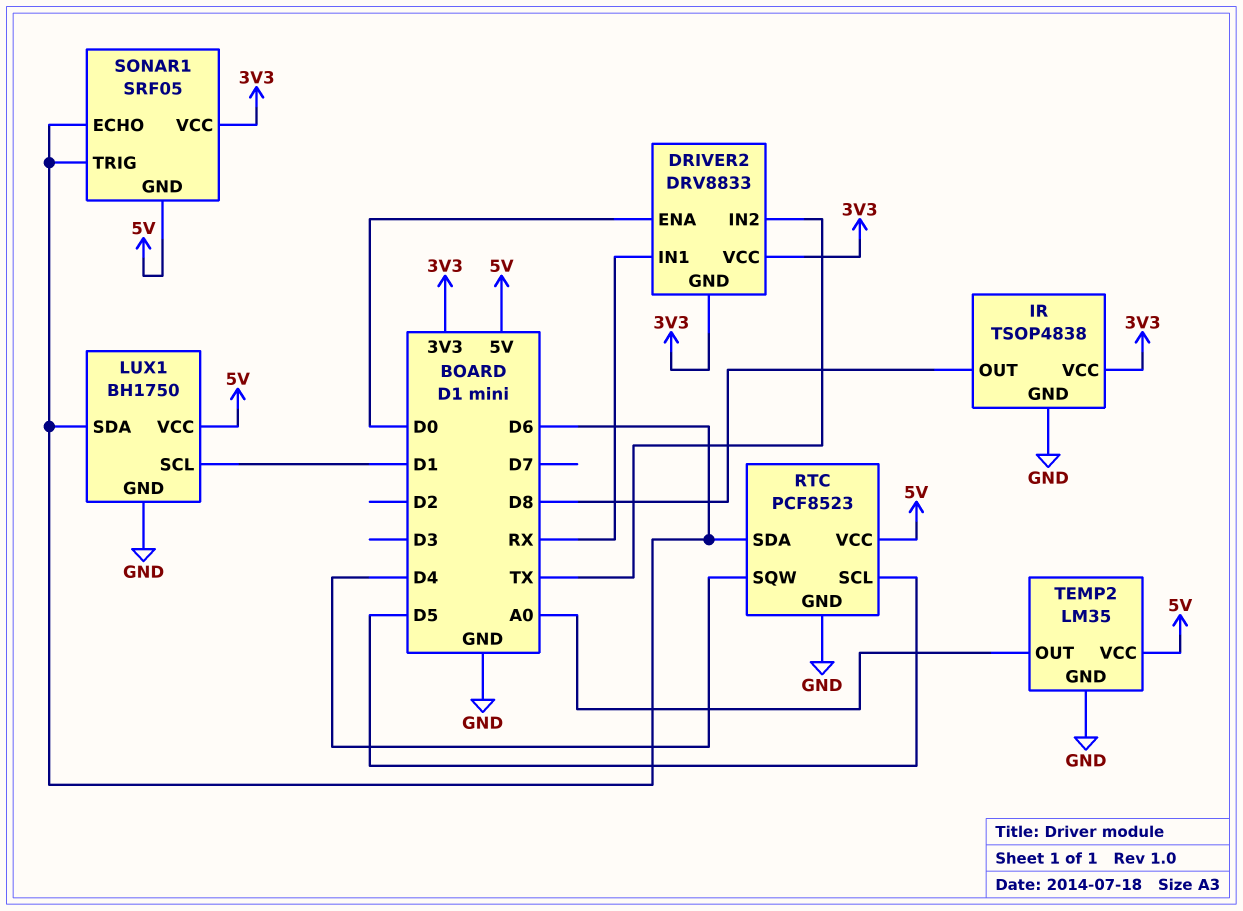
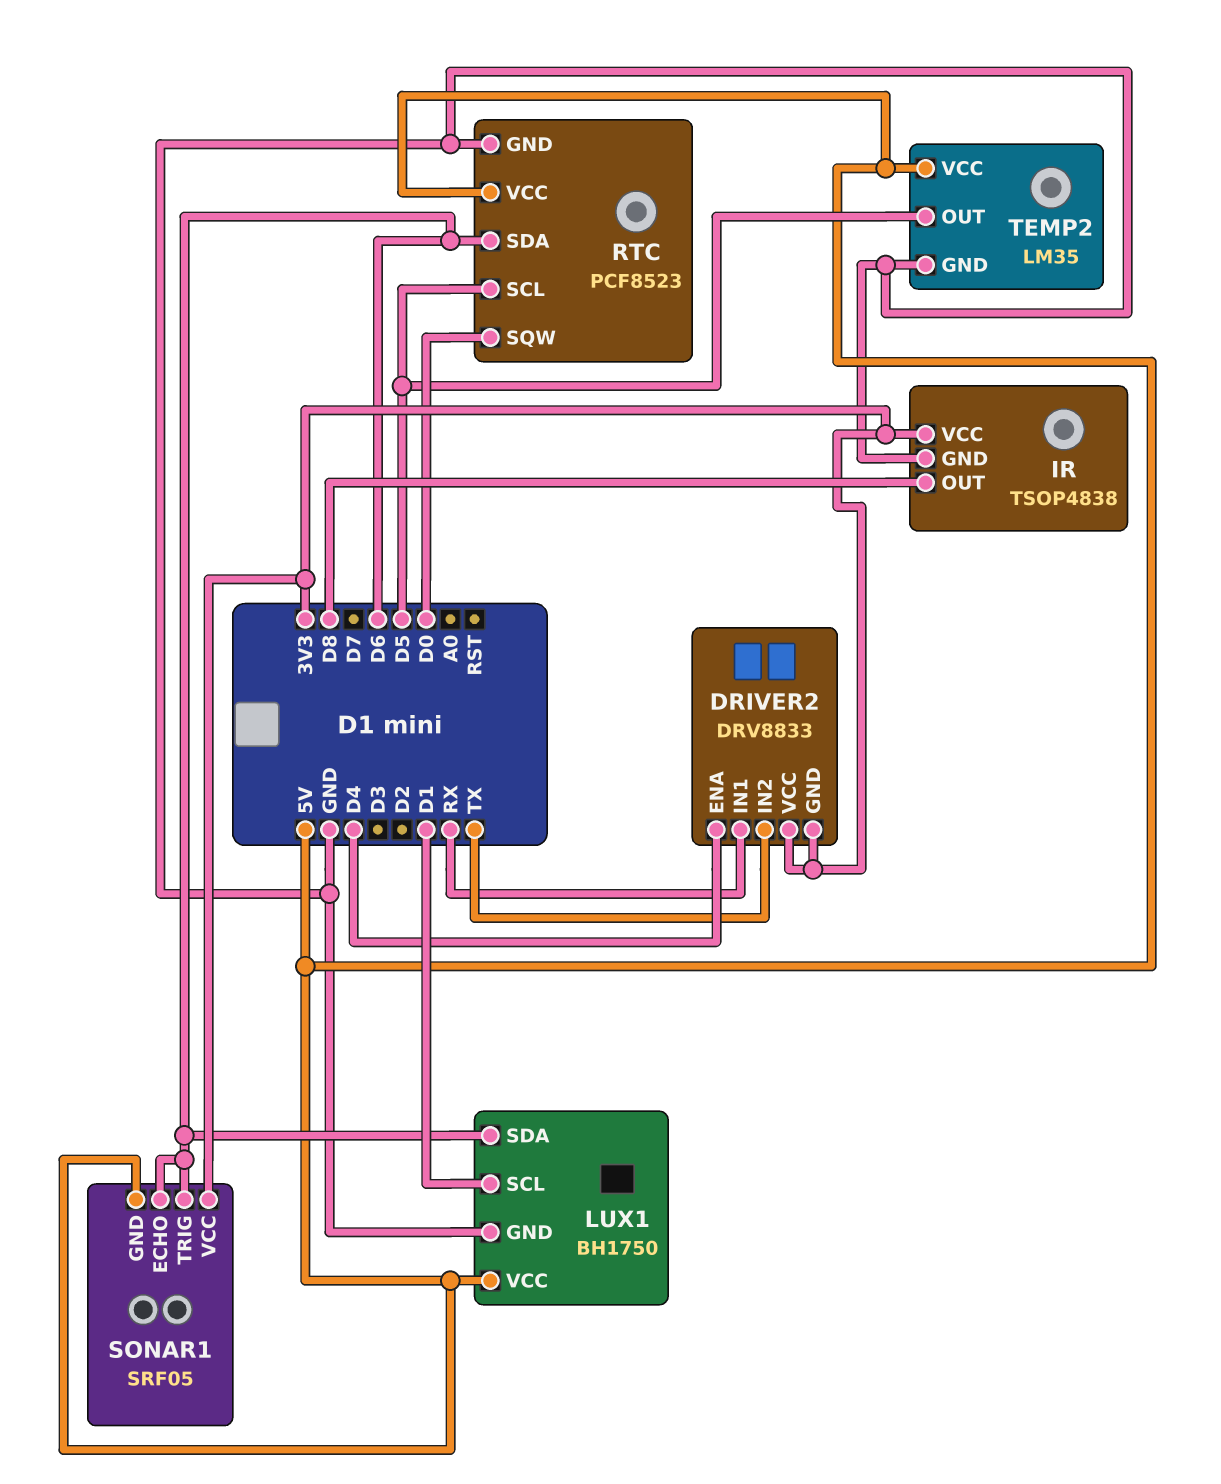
DRIVER2 pin ENA: D0 -> D4
RTC pin SQW: D4 -> D0
TEMP2 pin OUT: A0 -> D5

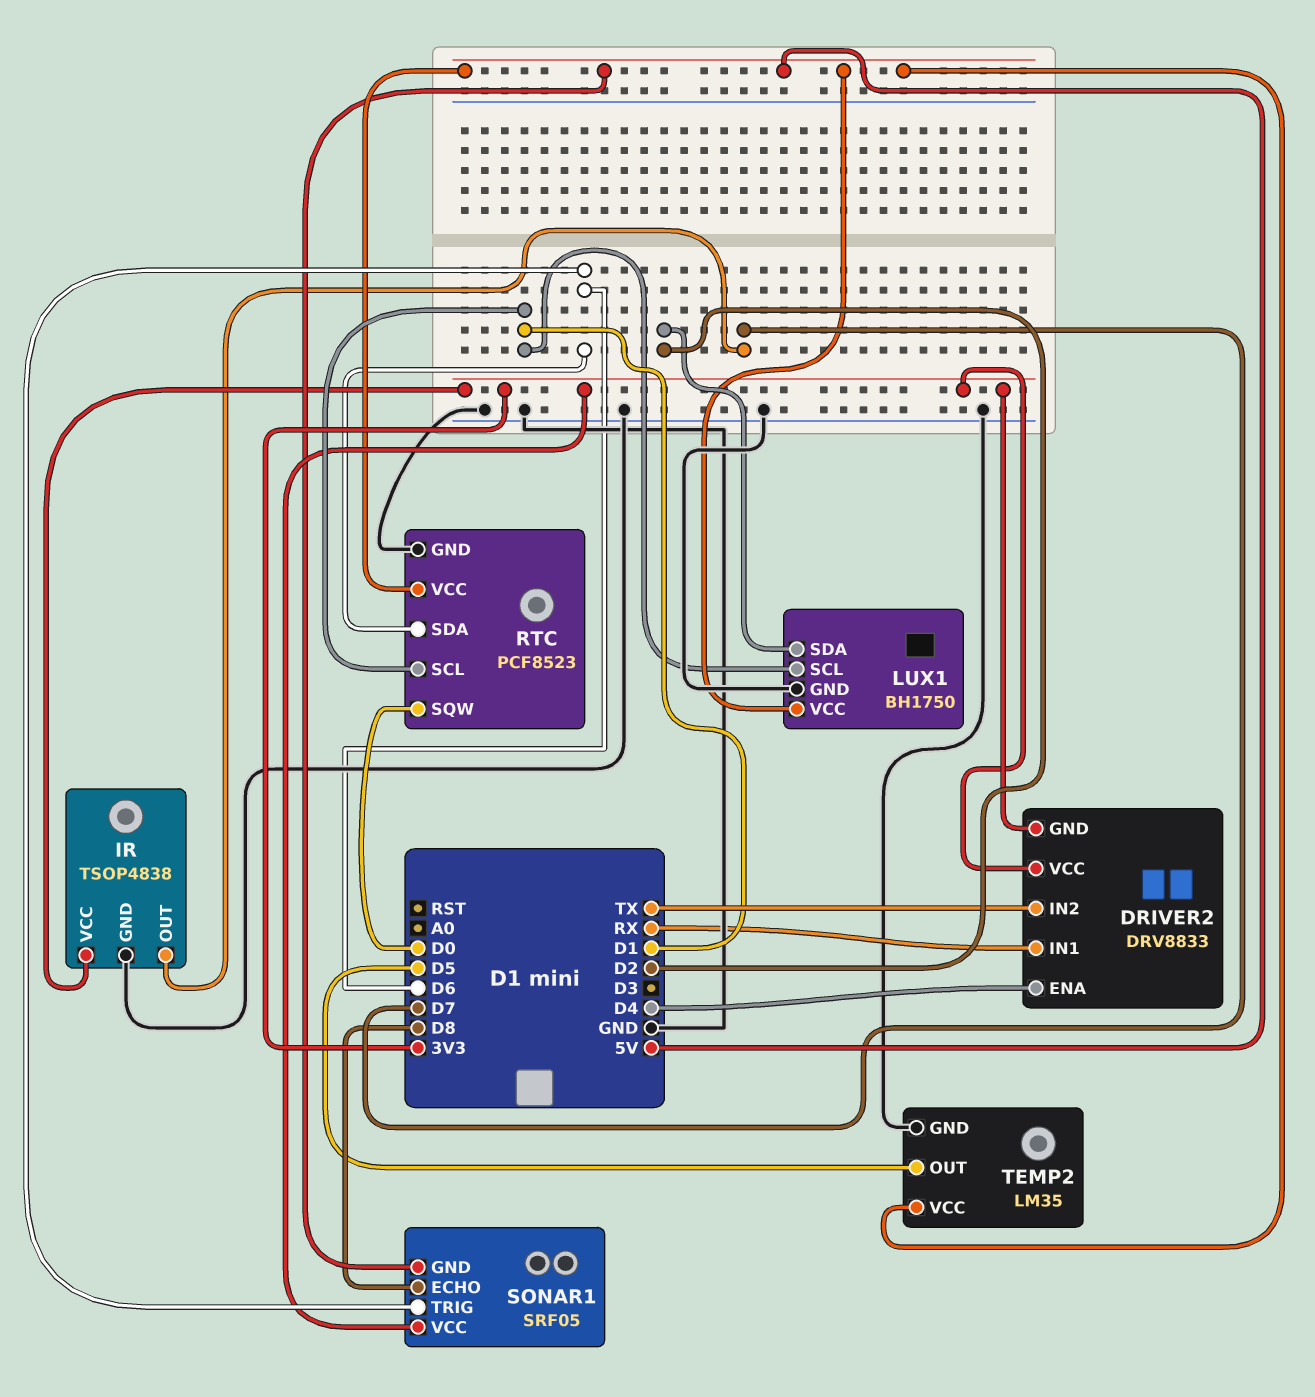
IR pin OUT: D8 -> D7
LUX1 pin SDA: D6 -> D2
RTC pin SCL: D5 -> D1
SONAR1 pin ECHO: D6 -> D8

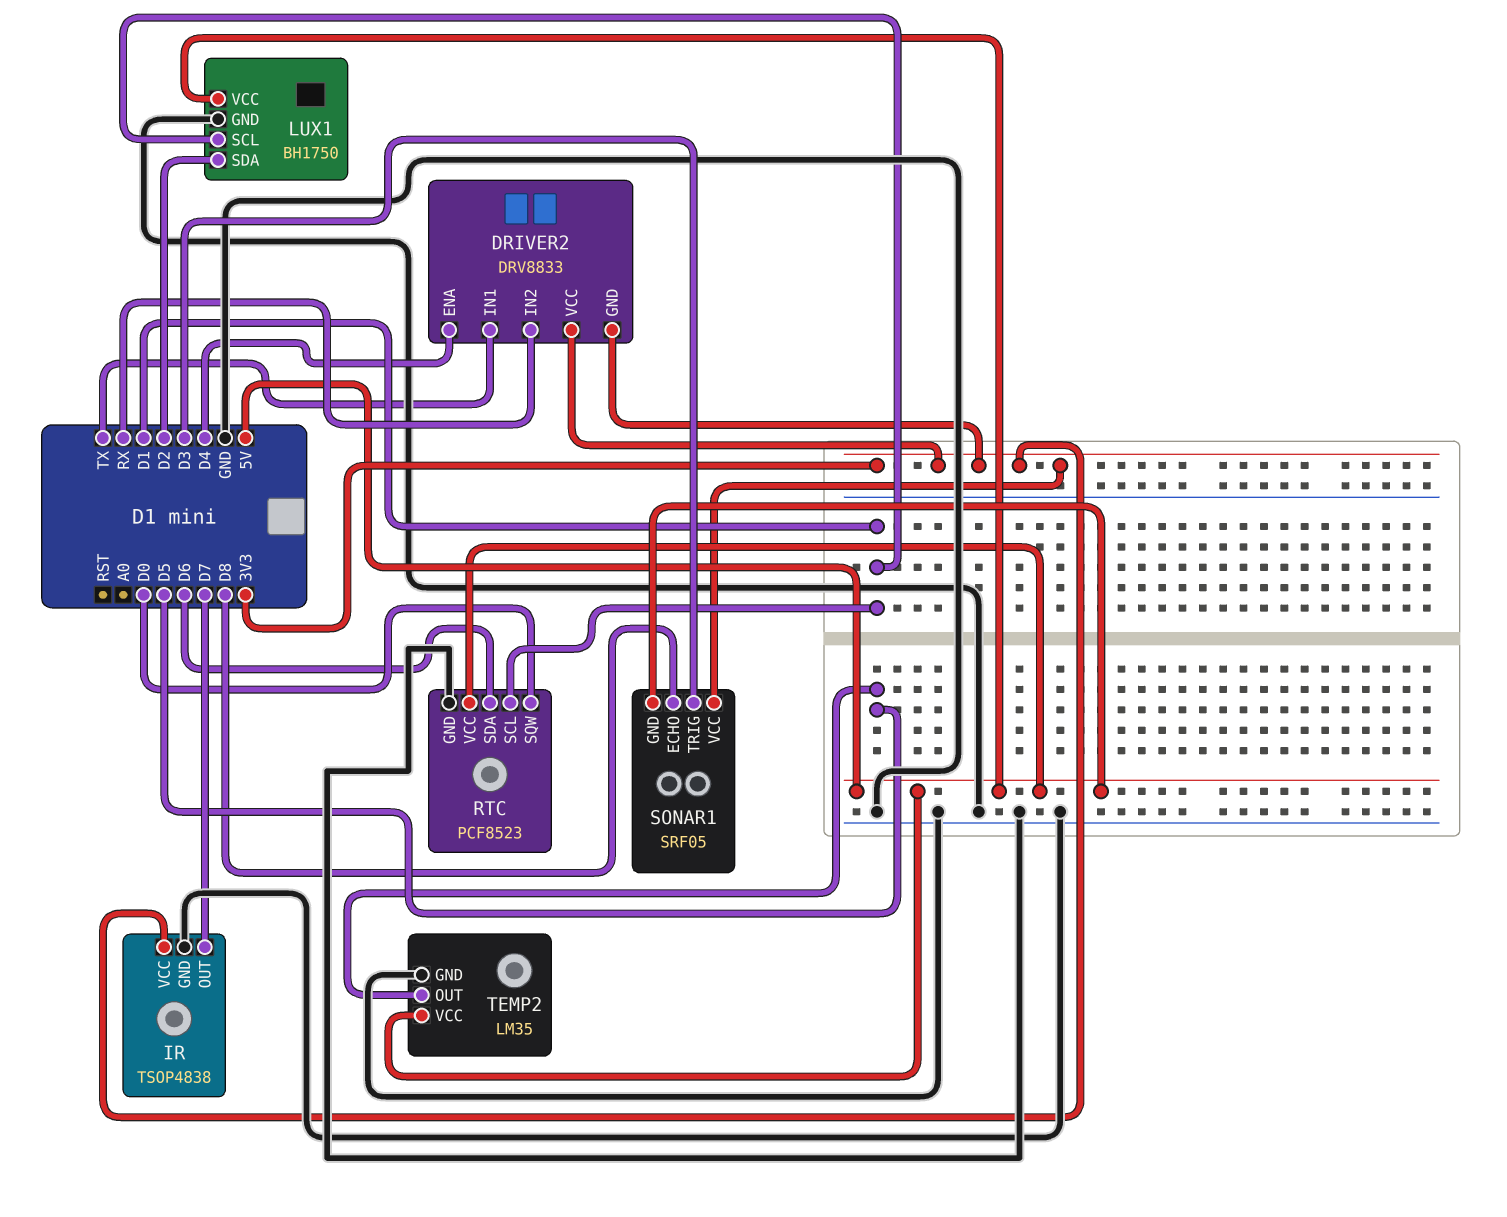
DRIVER2 pin IN1: RX -> TX
DRIVER2 pin IN2: TX -> RX
SONAR1 pin TRIG: D6 -> D3

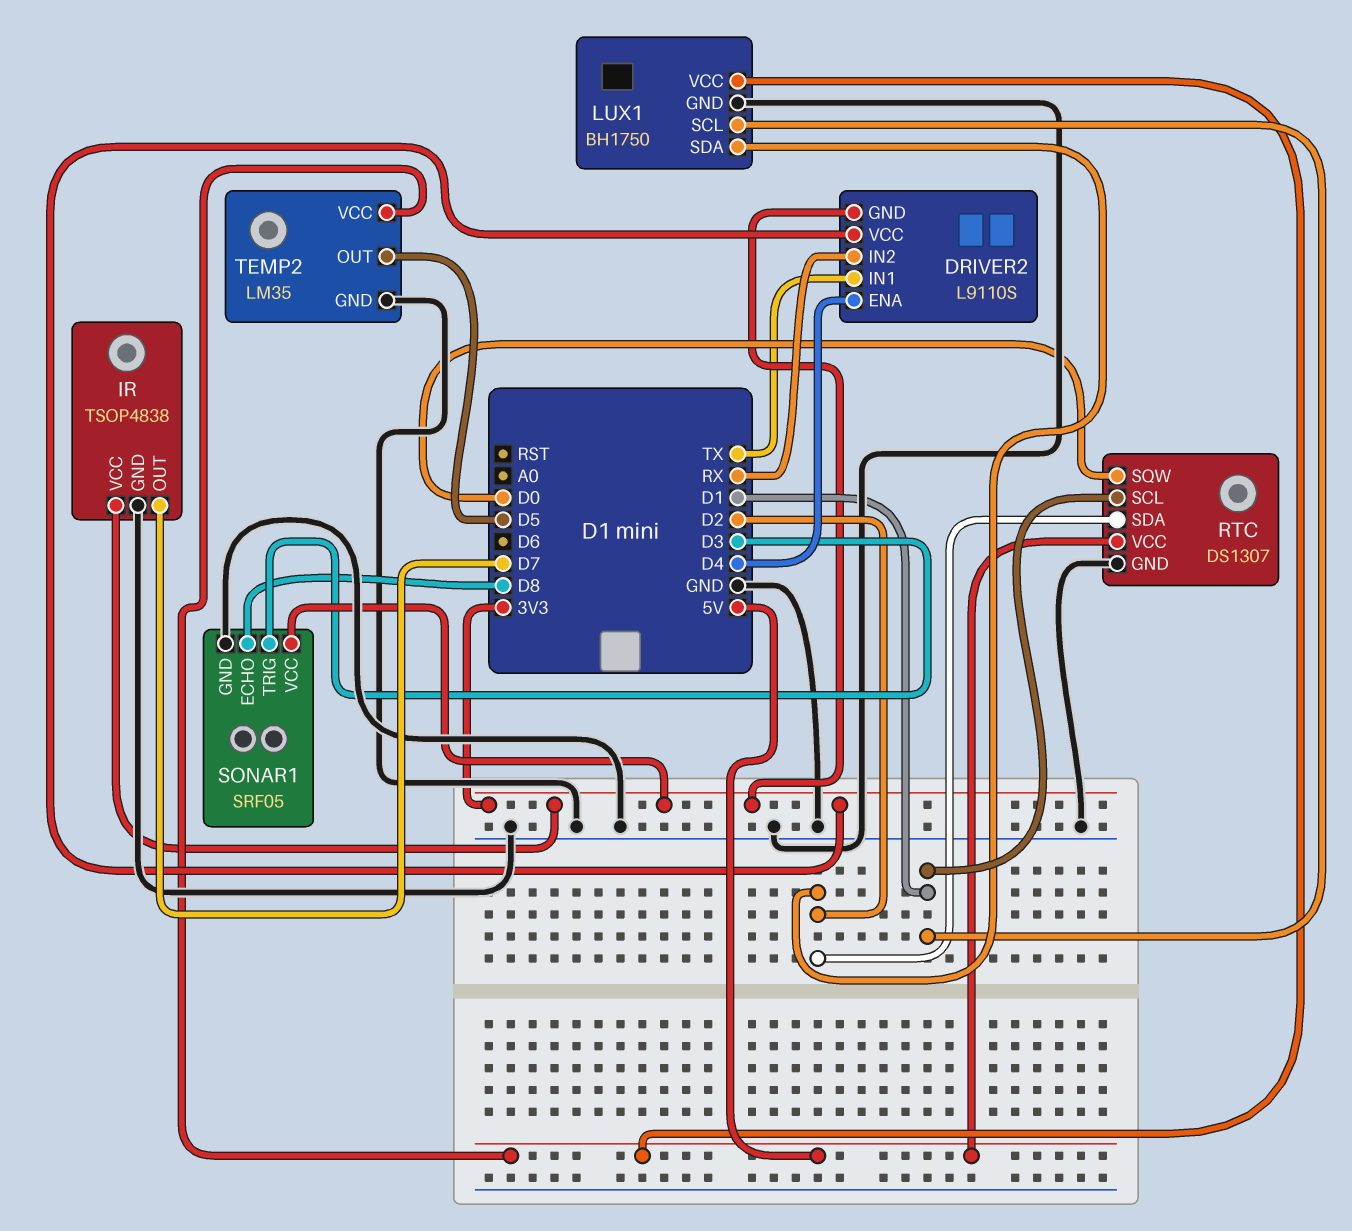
DRIVER2: DRV8833 -> L9110S
RTC: PCF8523 -> DS1307
RTC pin SDA: D6 -> D2
SONAR1 pin GND: 5V -> GND

